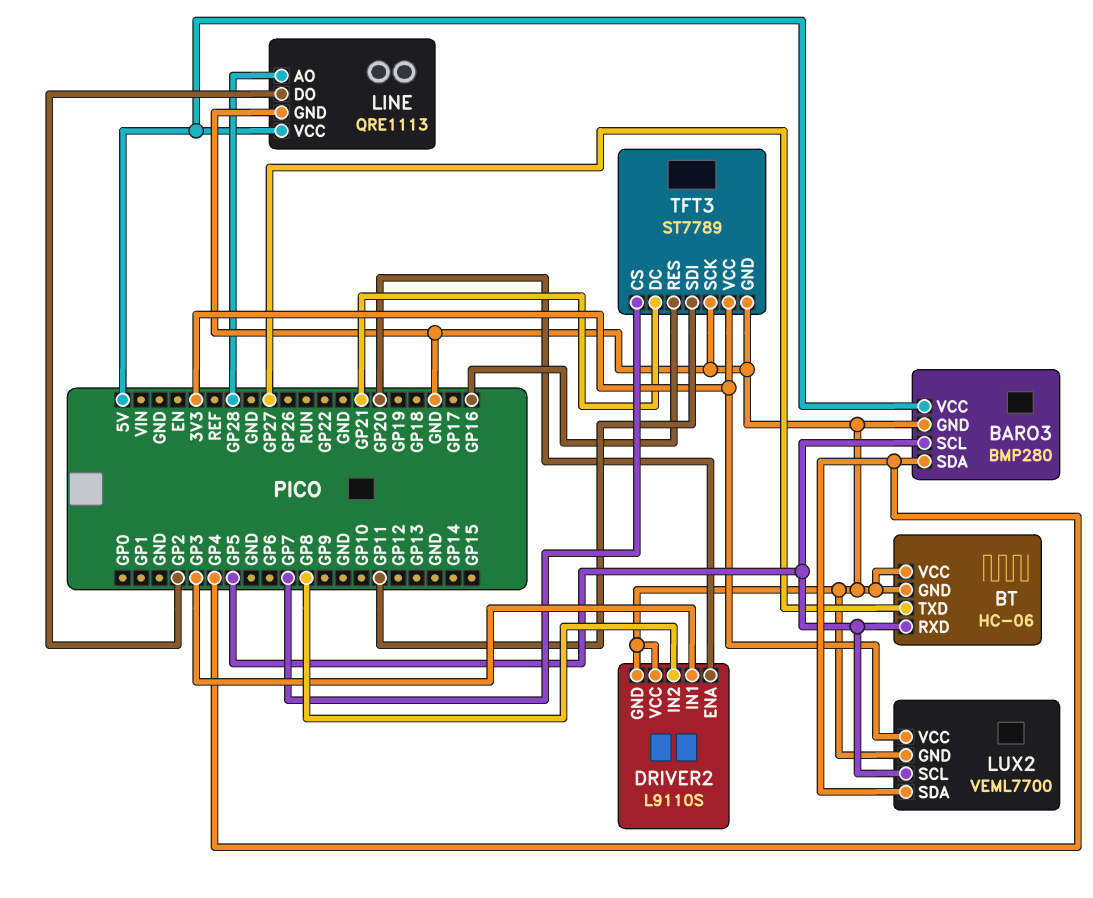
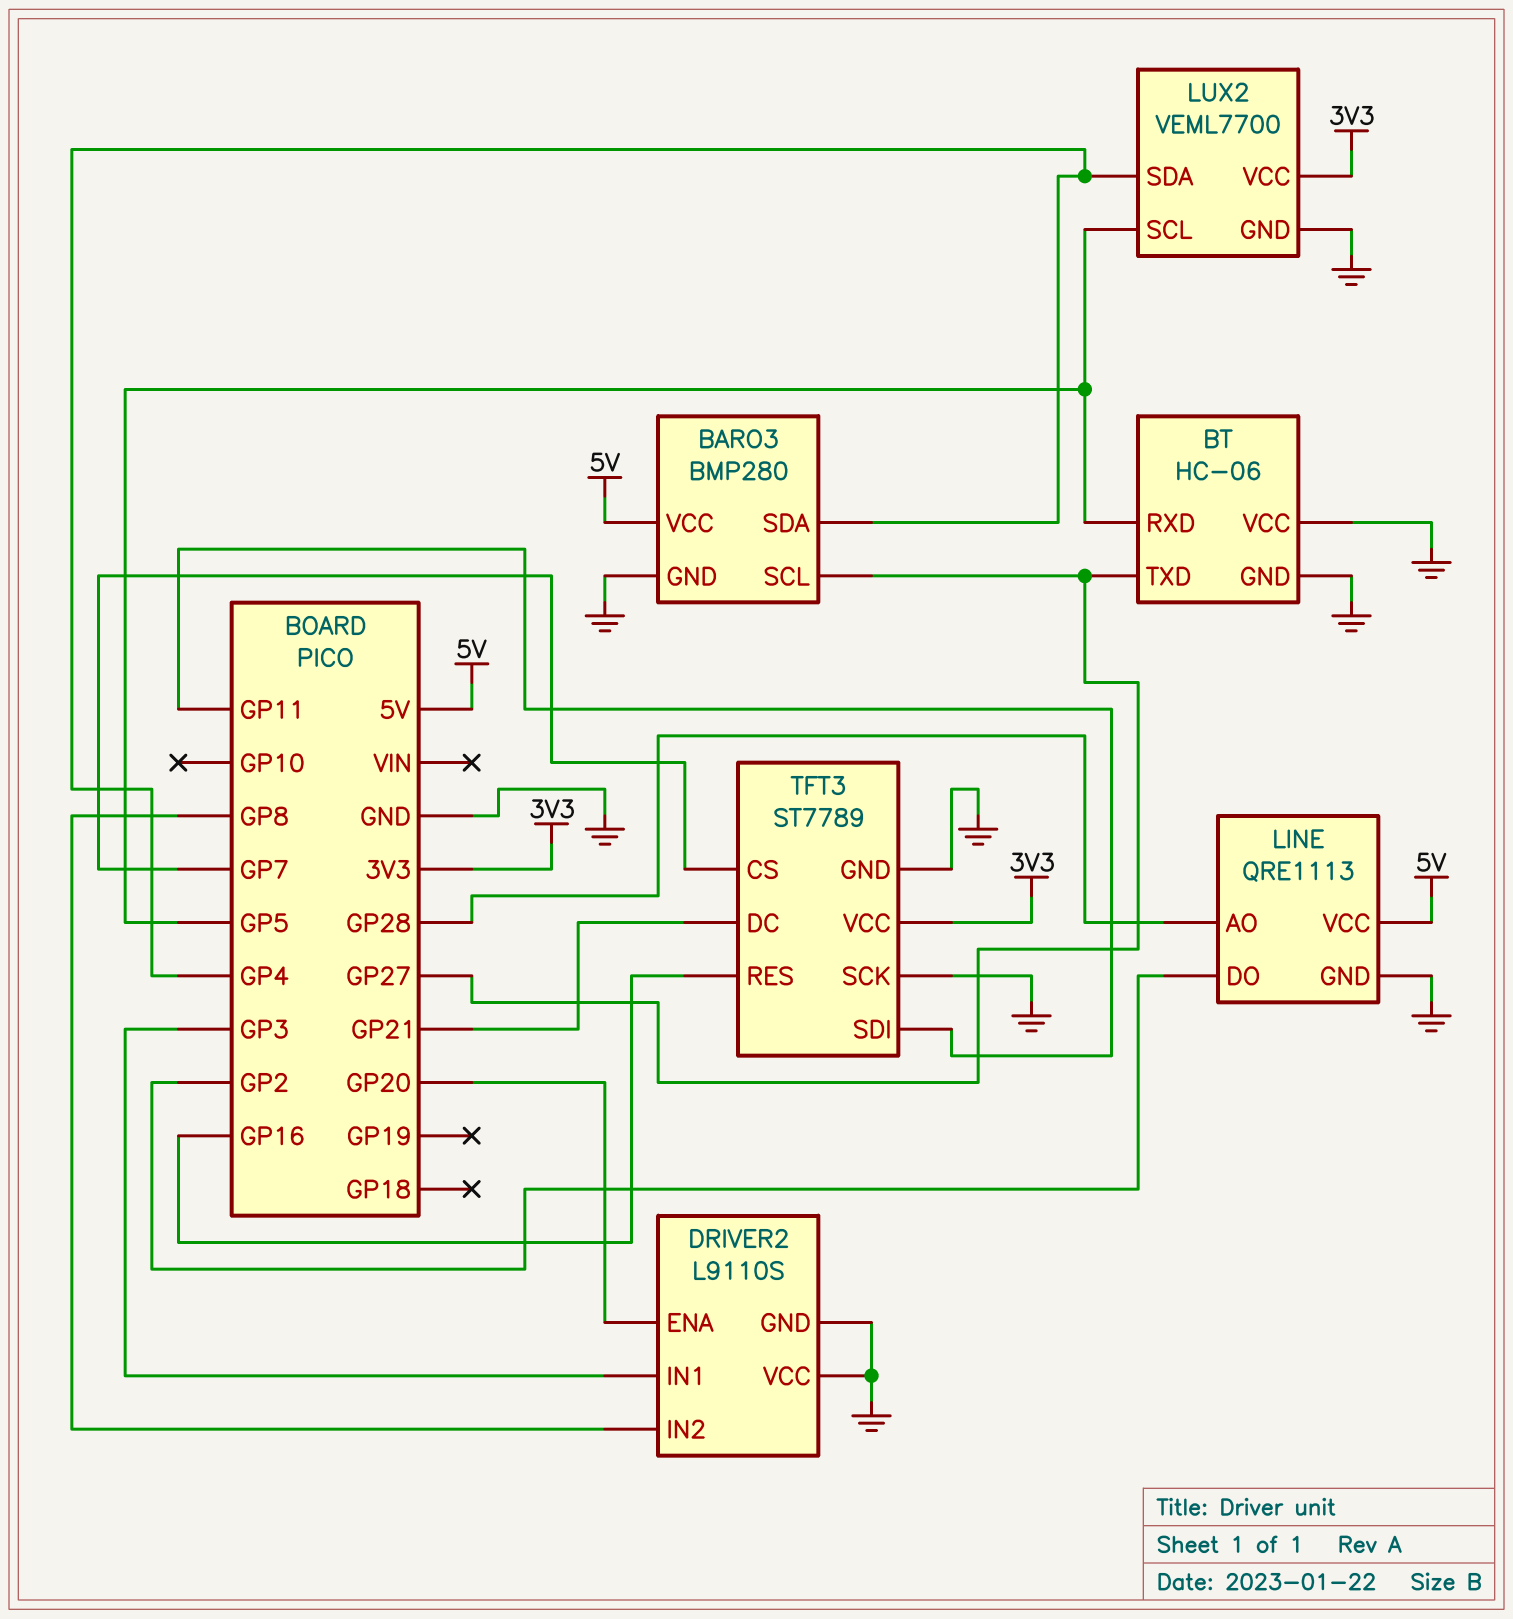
BARO3 pin SCL: GP5 -> GP27

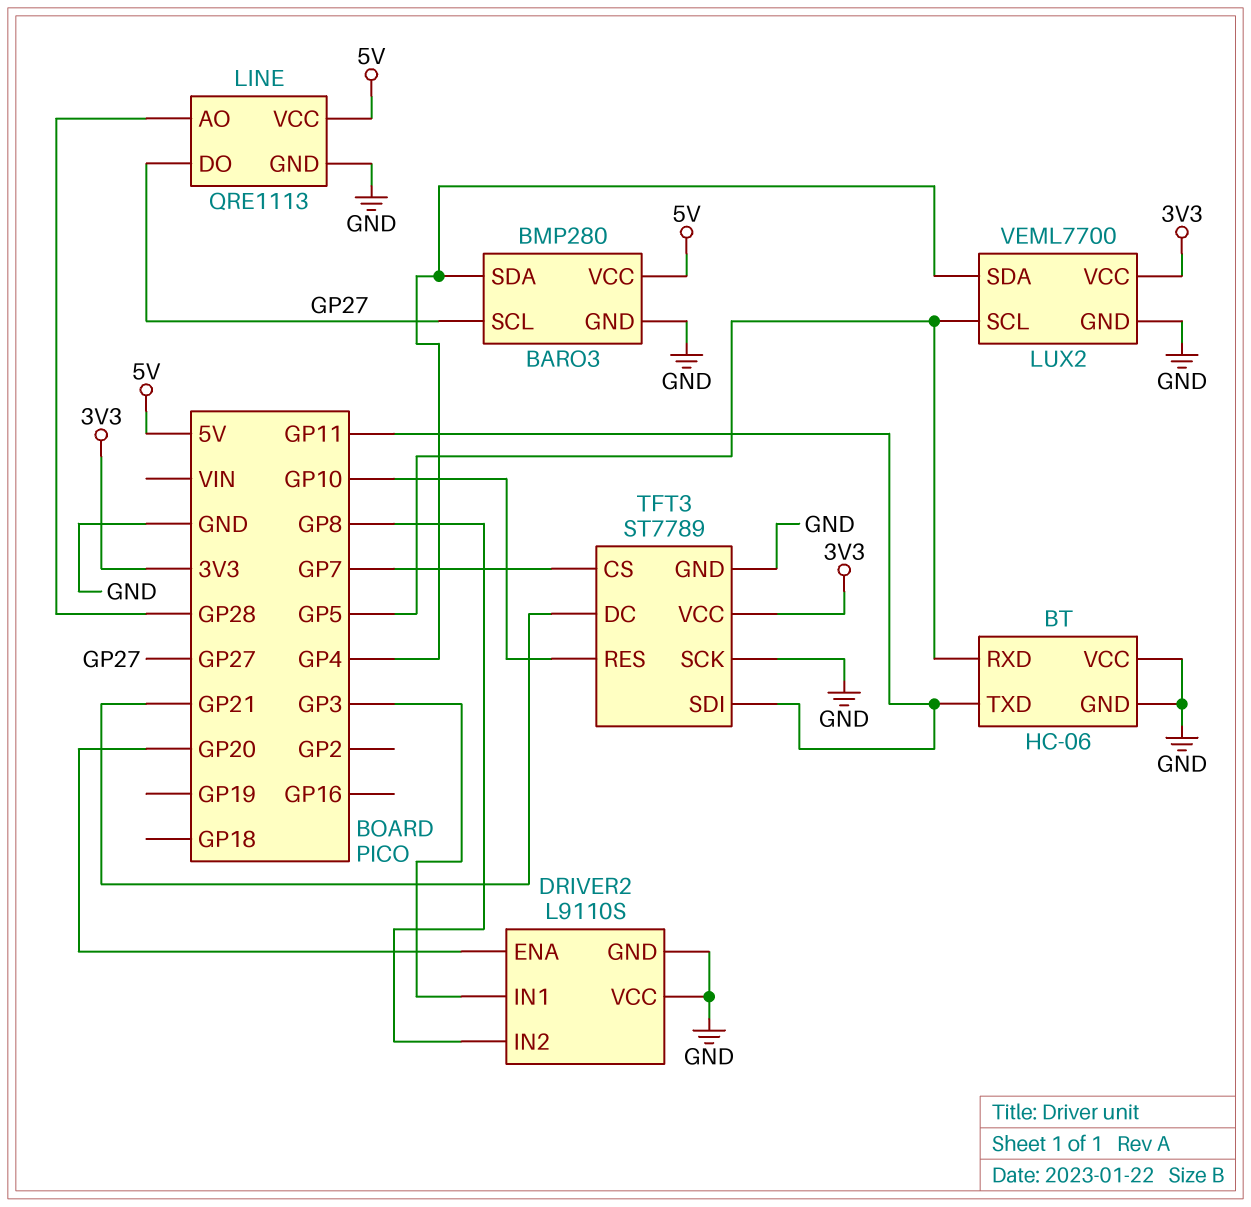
BT pin TXD: GP27 -> GP11
LINE pin DO: GP2 -> GP27
TFT3 pin RES: GP16 -> GP10

